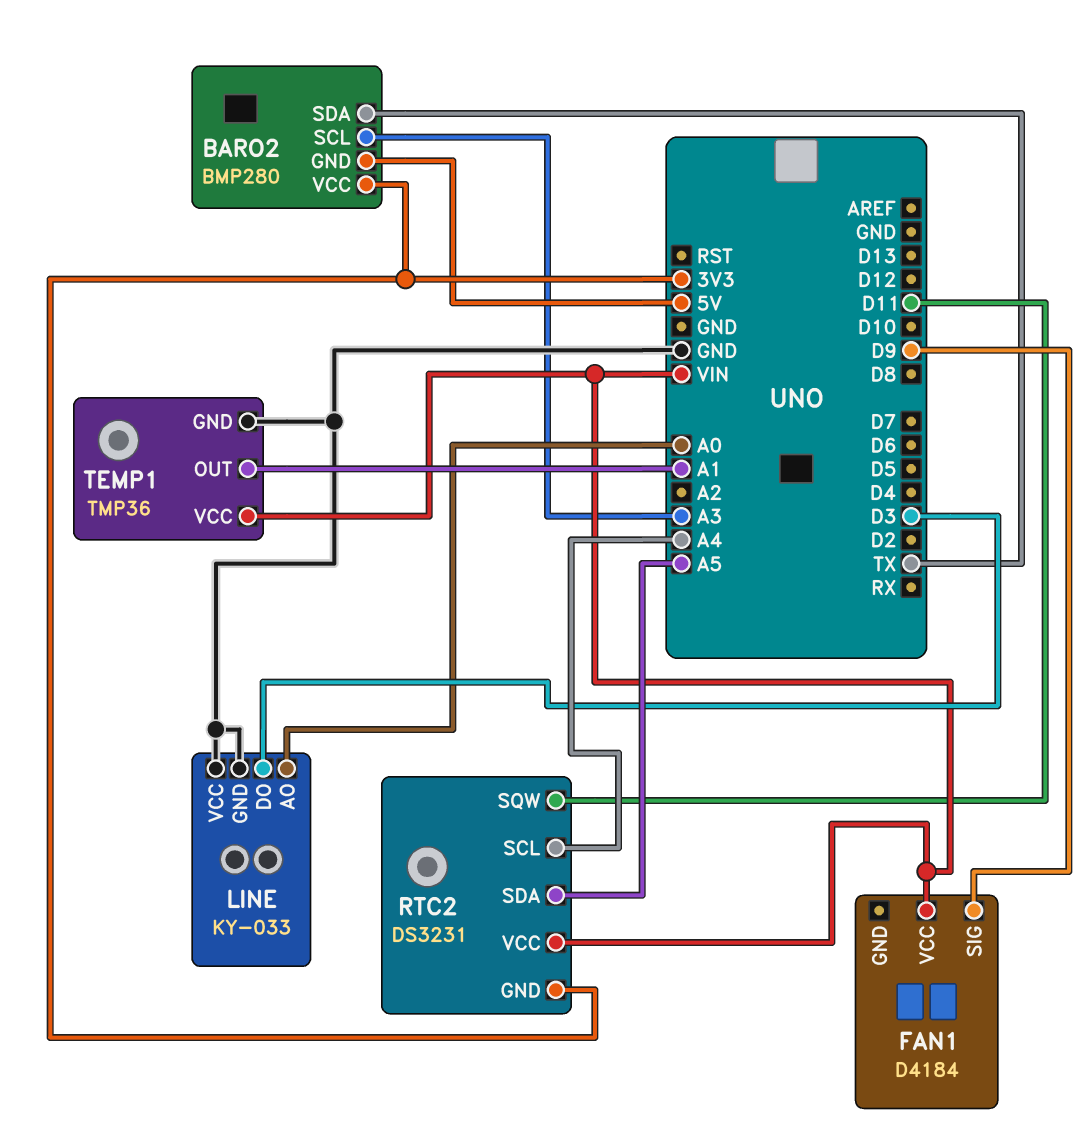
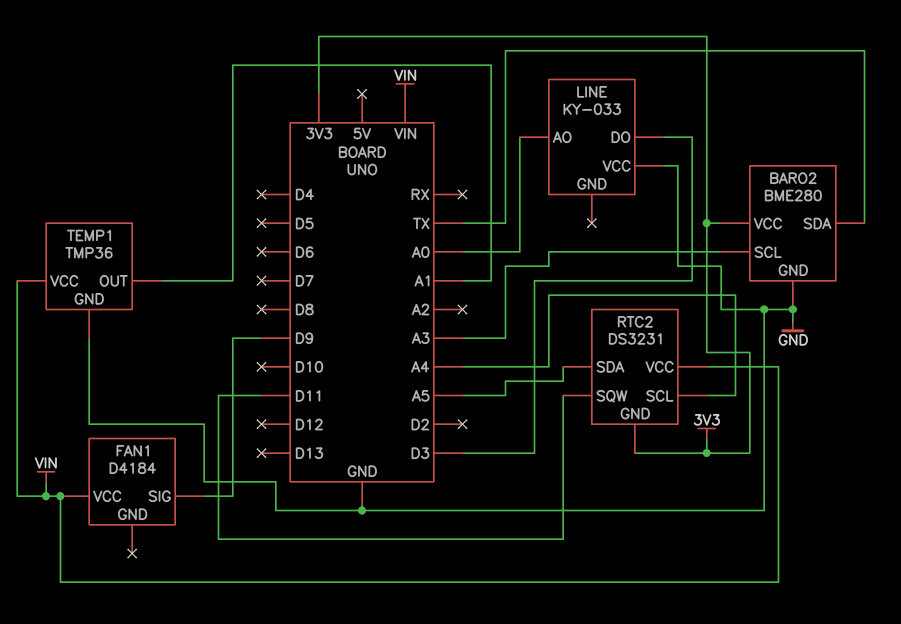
BARO2: BMP280 -> BME280
BARO2 pin GND: 5V -> GND
LINE pin GND: GND -> none

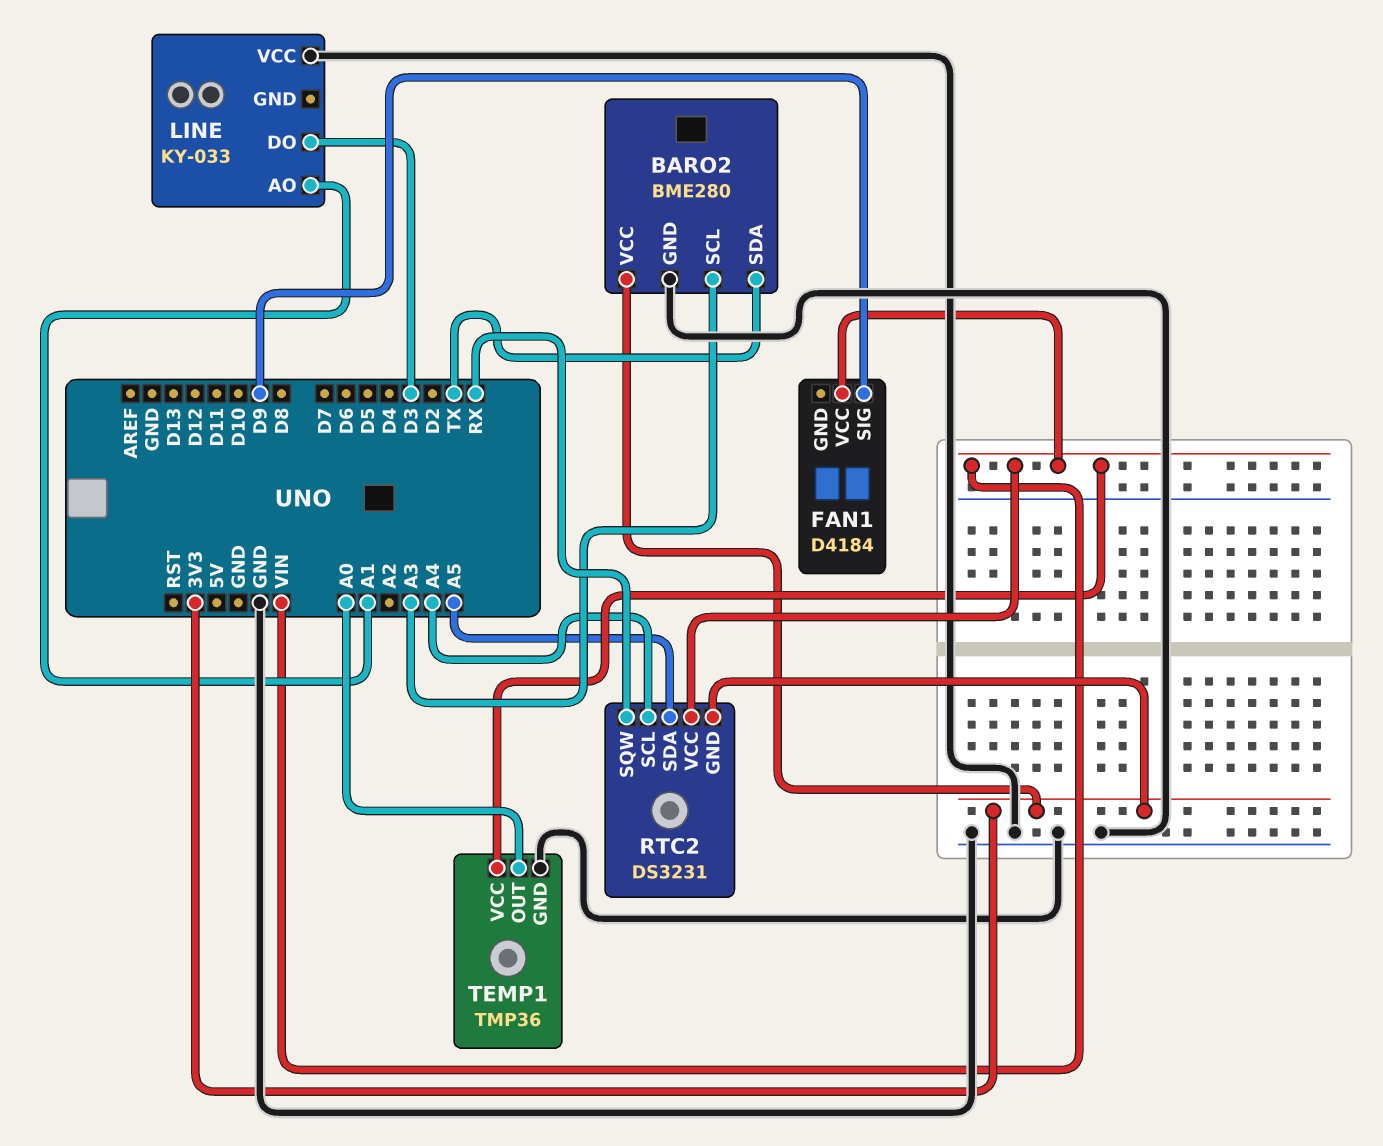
LINE pin AO: A0 -> A1
RTC2 pin SQW: D11 -> RX
TEMP1 pin OUT: A1 -> A0

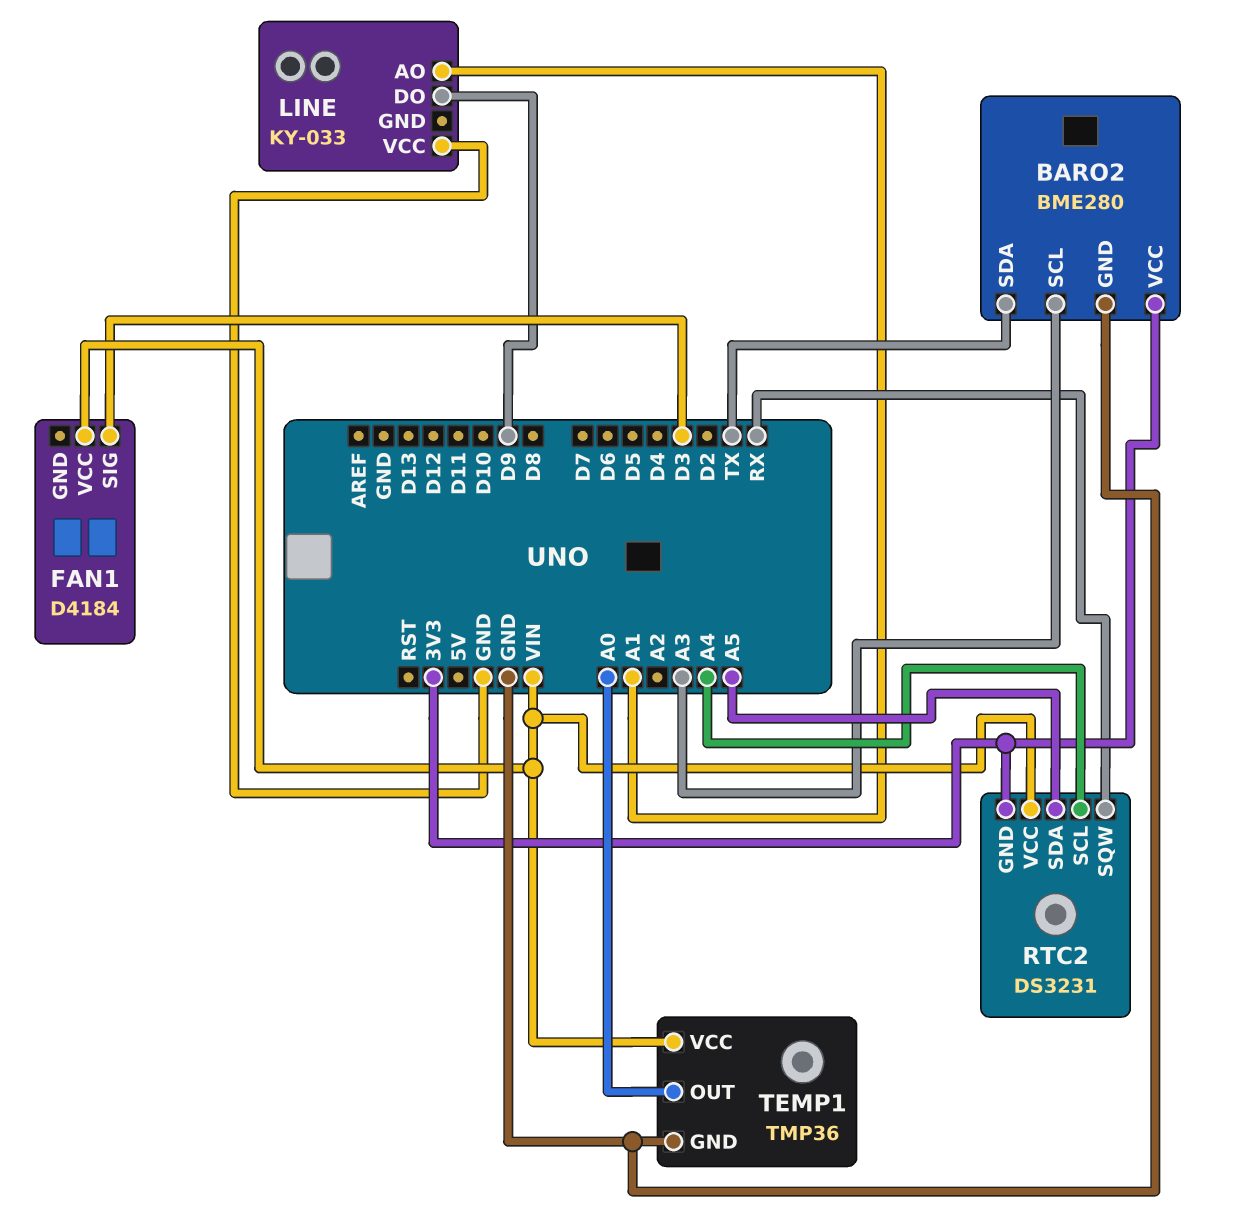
FAN1 pin SIG: D9 -> D3
LINE pin DO: D3 -> D9

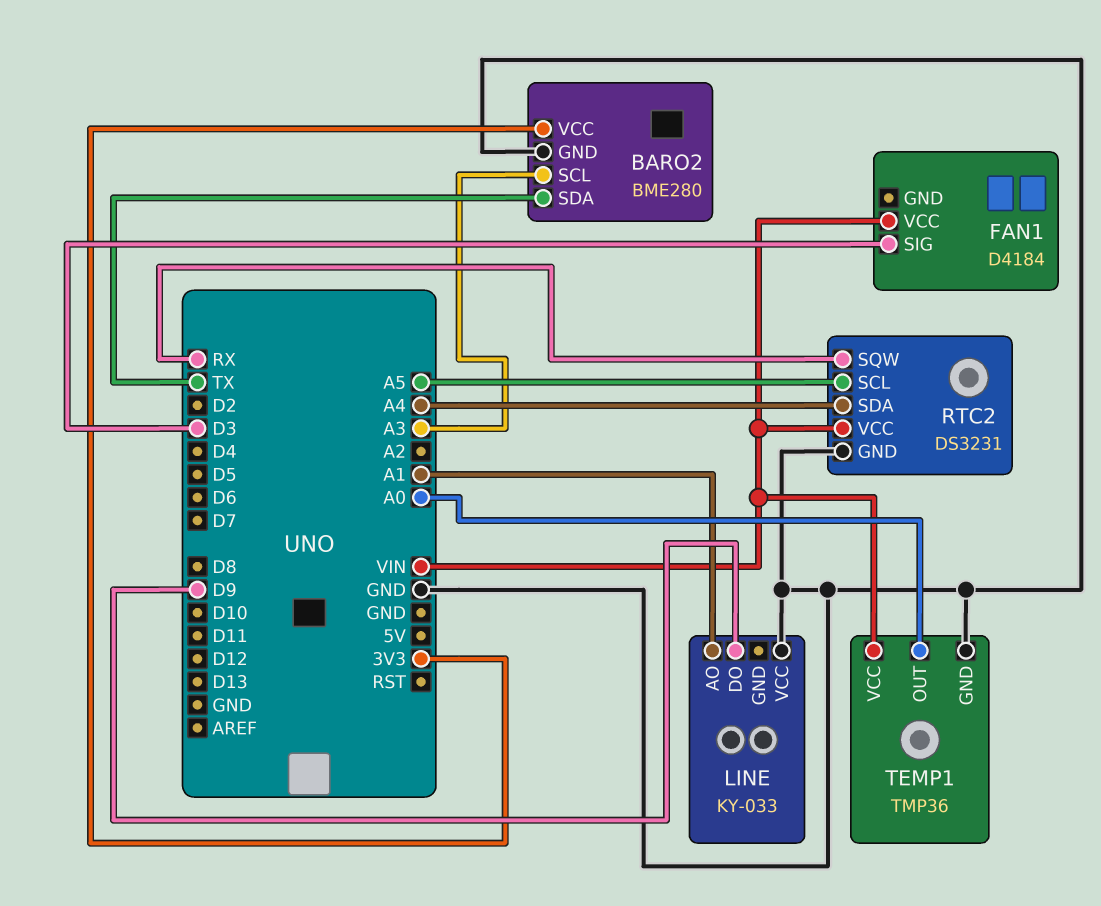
RTC2 pin GND: 3V3 -> GND
RTC2 pin SCL: A4 -> A5
RTC2 pin SDA: A5 -> A4

